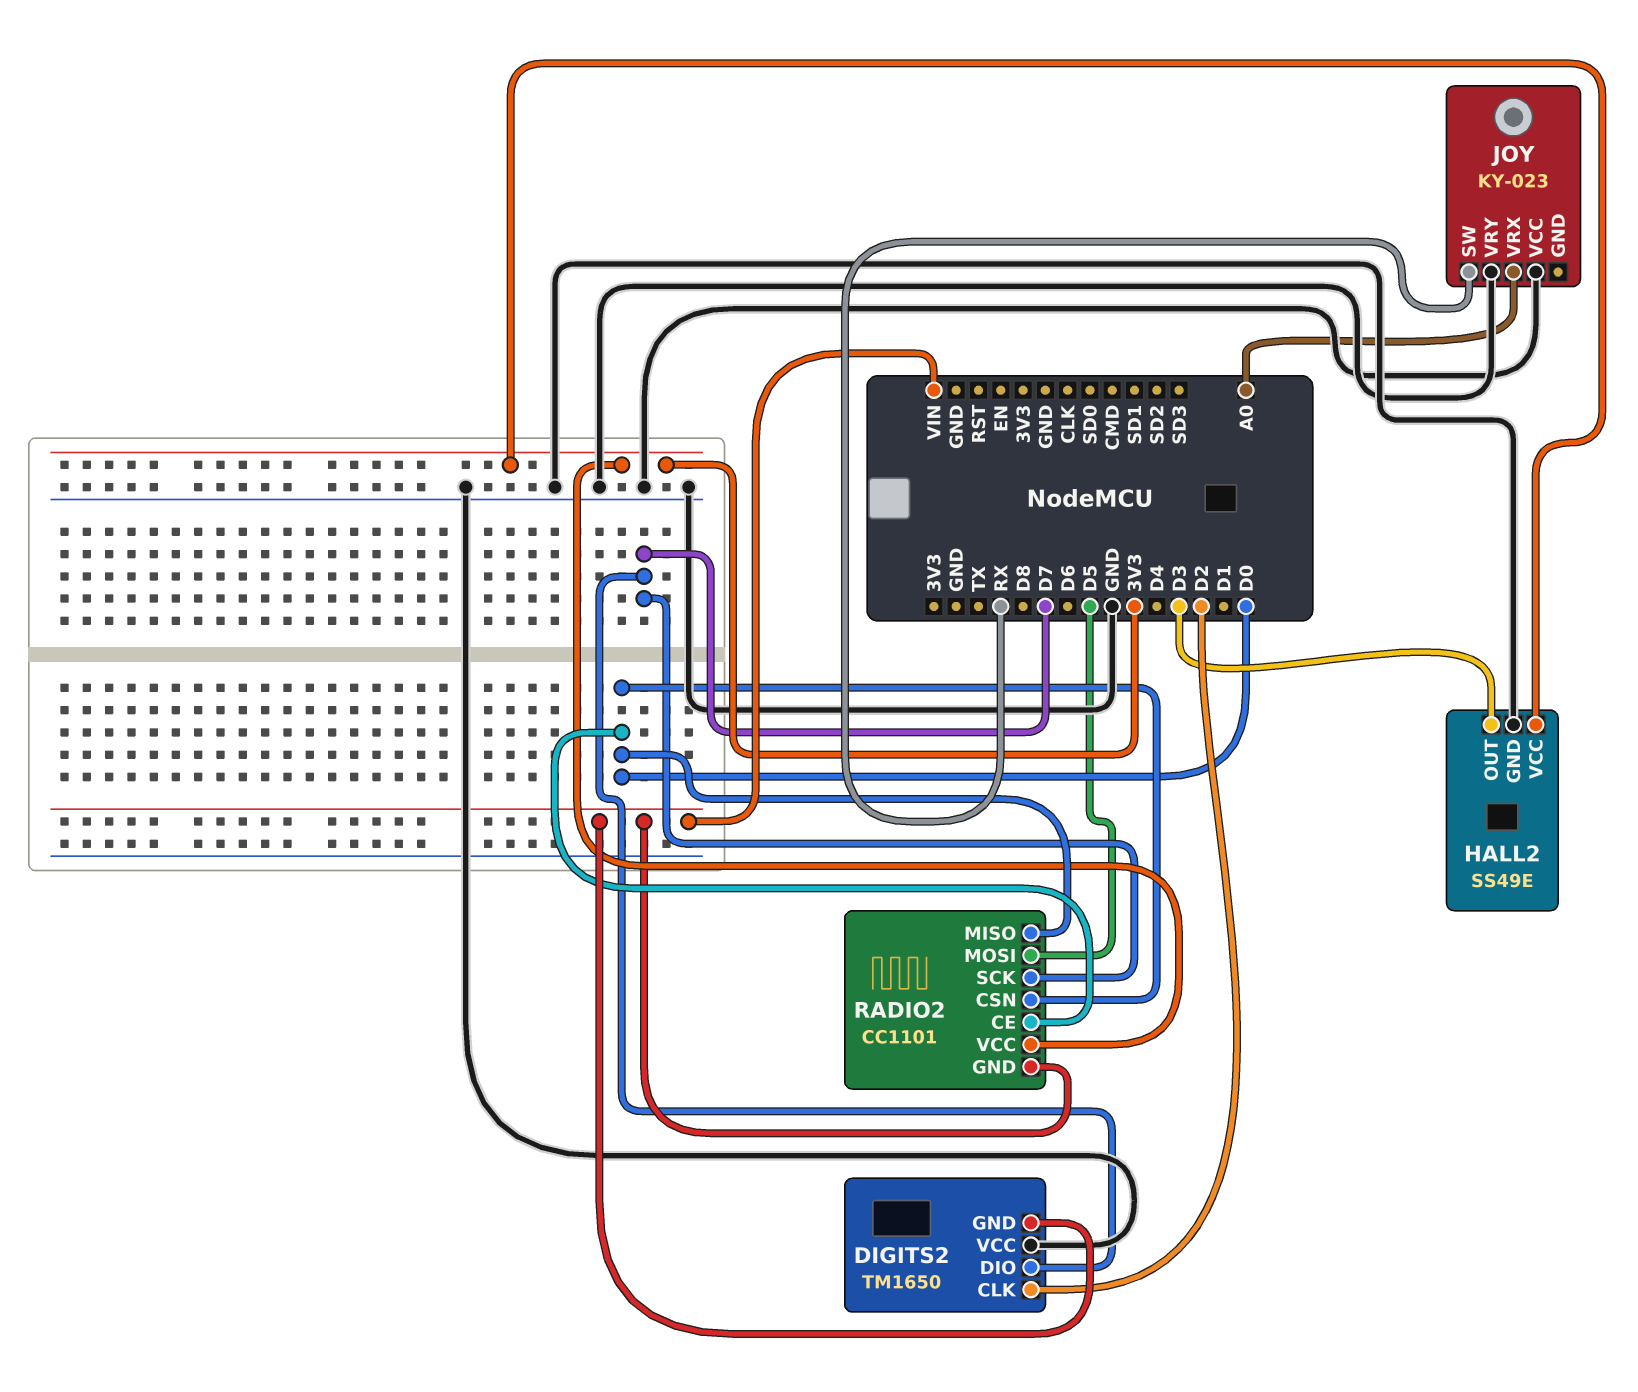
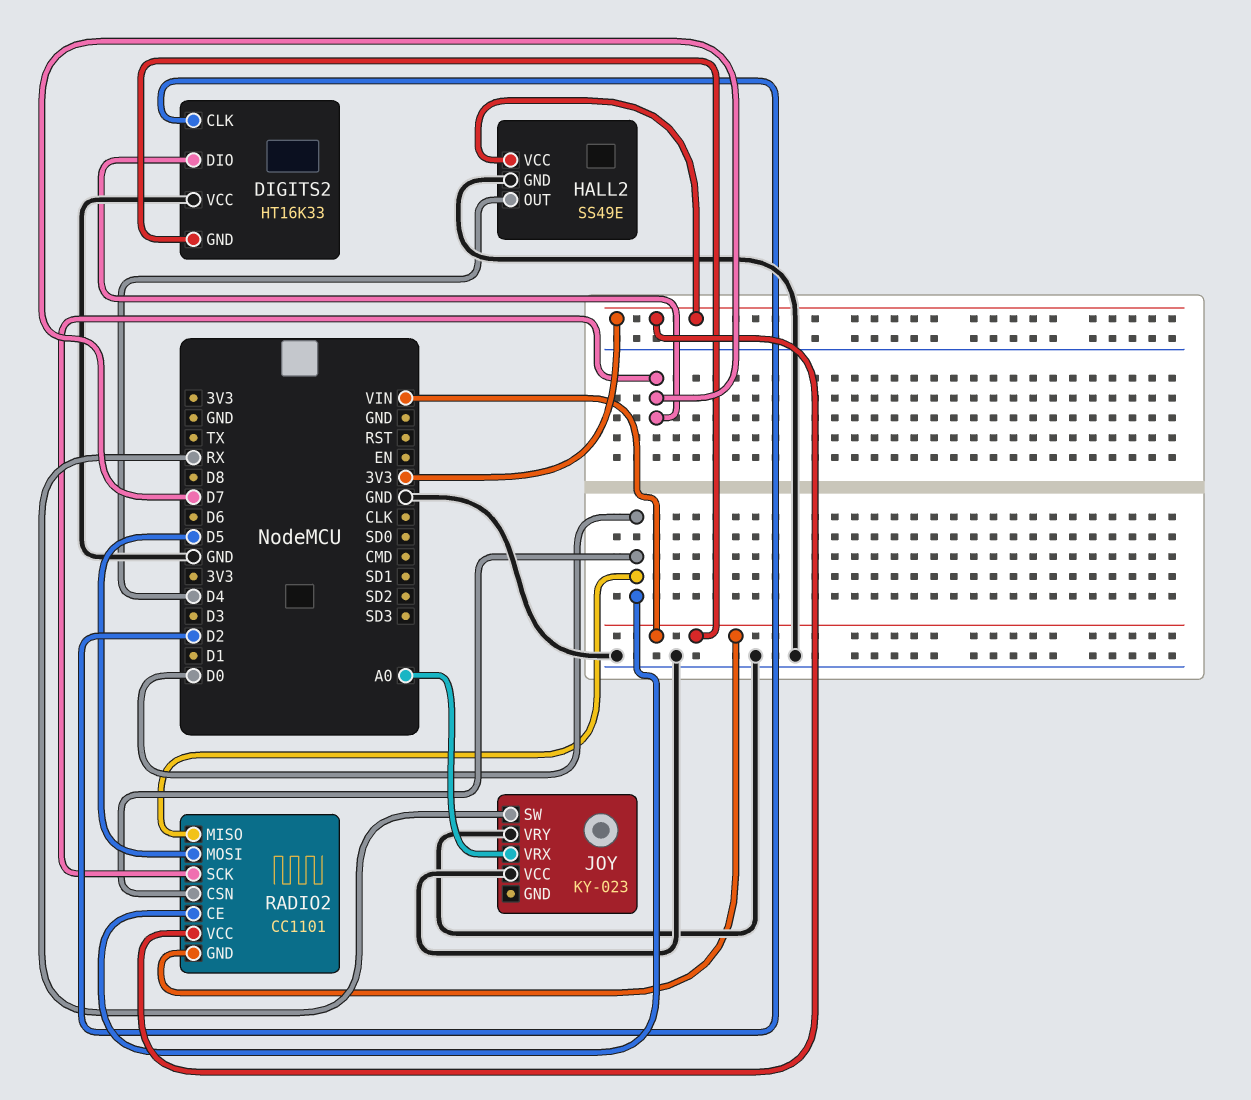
DIGITS2: TM1650 -> HT16K33
HALL2 pin OUT: D3 -> D4

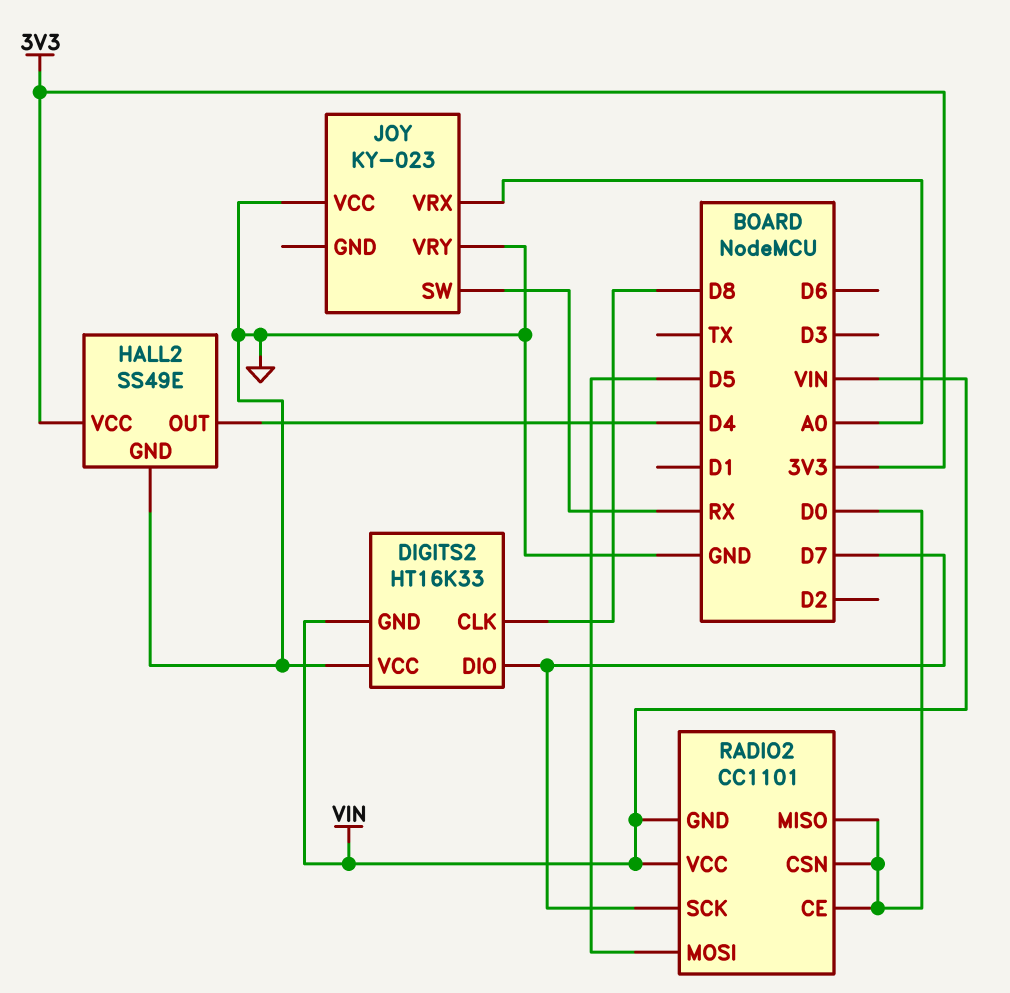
DIGITS2 pin CLK: D2 -> D8
RADIO2 pin VCC: 3V3 -> VIN

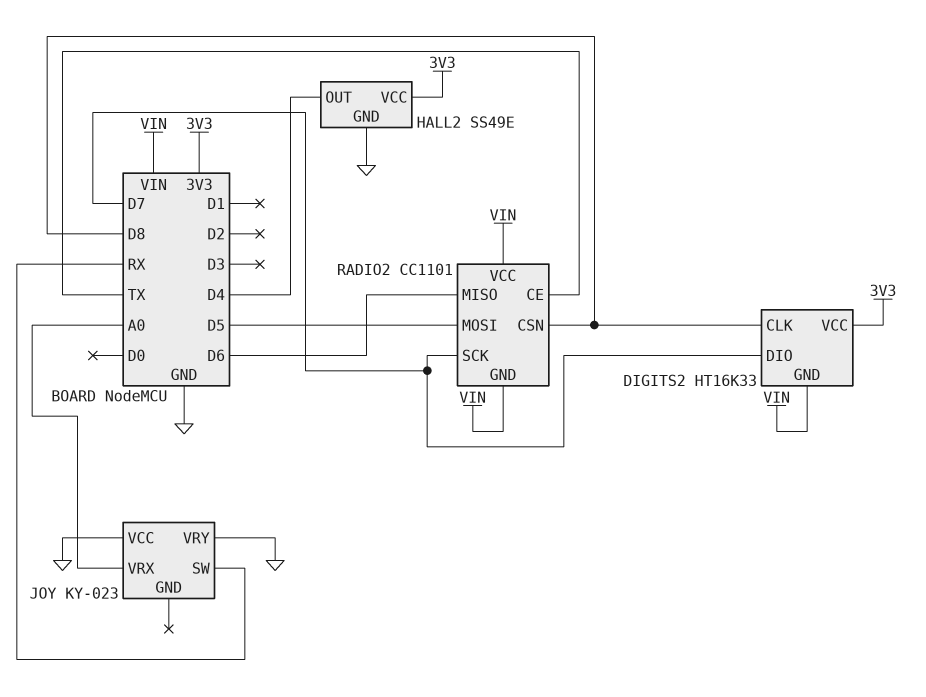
DIGITS2 pin VCC: GND -> 3V3
RADIO2 pin CE: D0 -> TX
RADIO2 pin CSN: D0 -> D8
RADIO2 pin MISO: D0 -> D6

